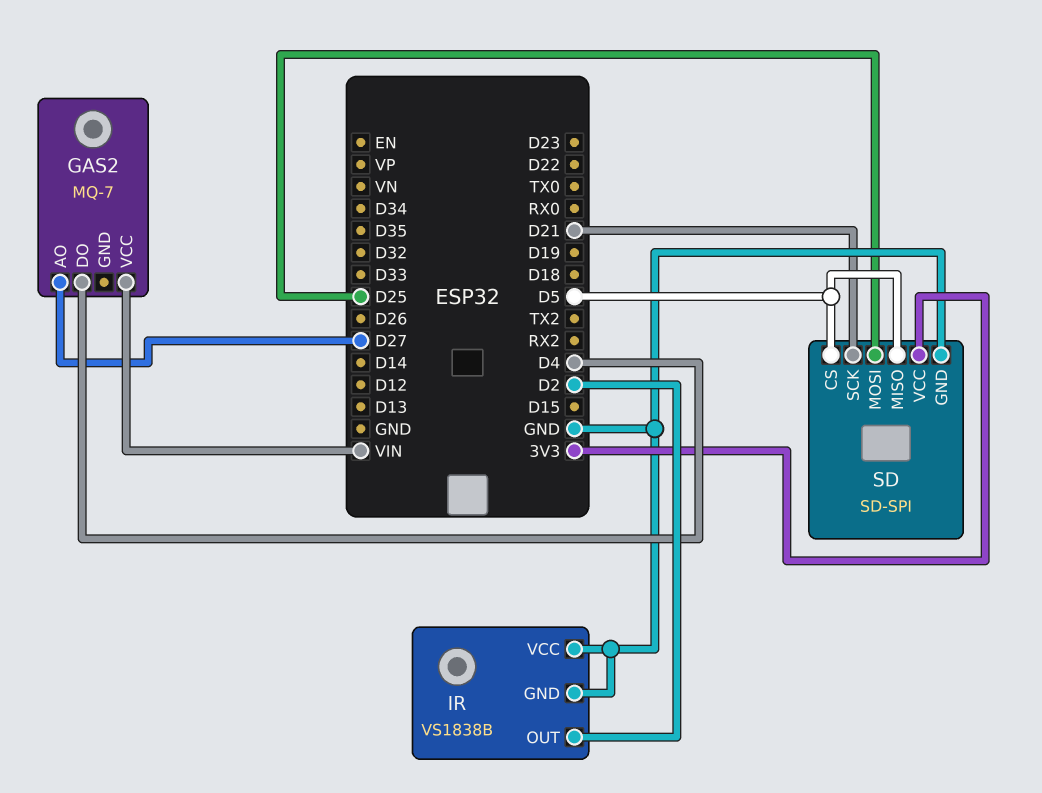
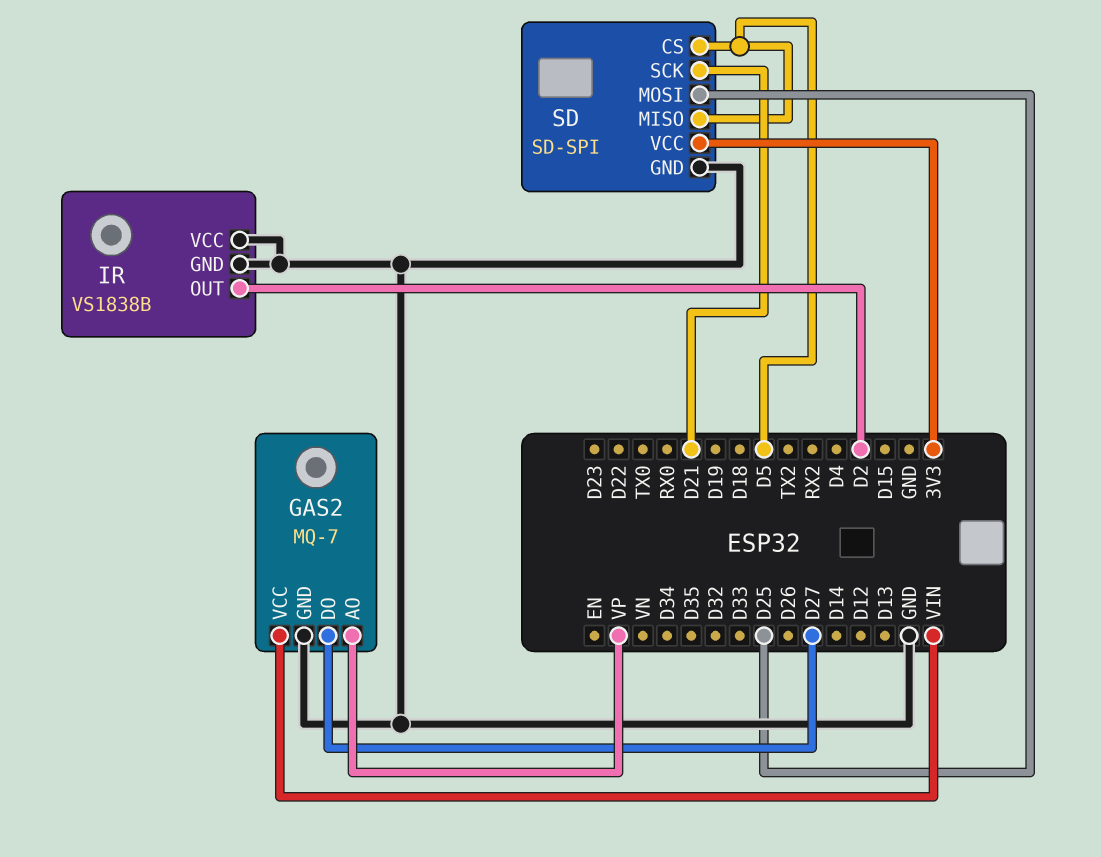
GAS2 pin AO: D27 -> VP
GAS2 pin DO: D4 -> D27
GAS2 pin GND: none -> GND

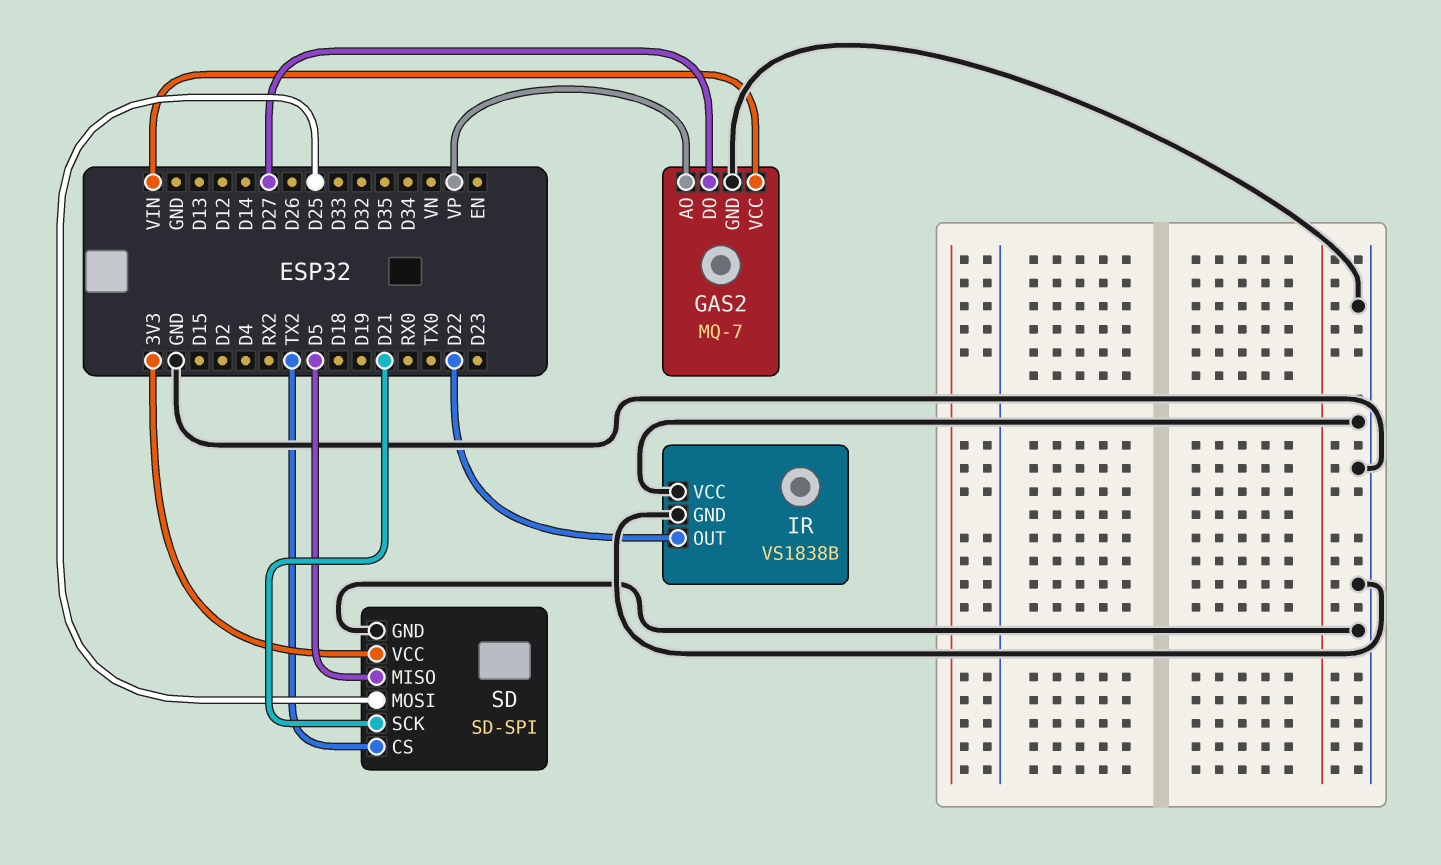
IR pin OUT: D2 -> D22
SD pin CS: D5 -> TX2

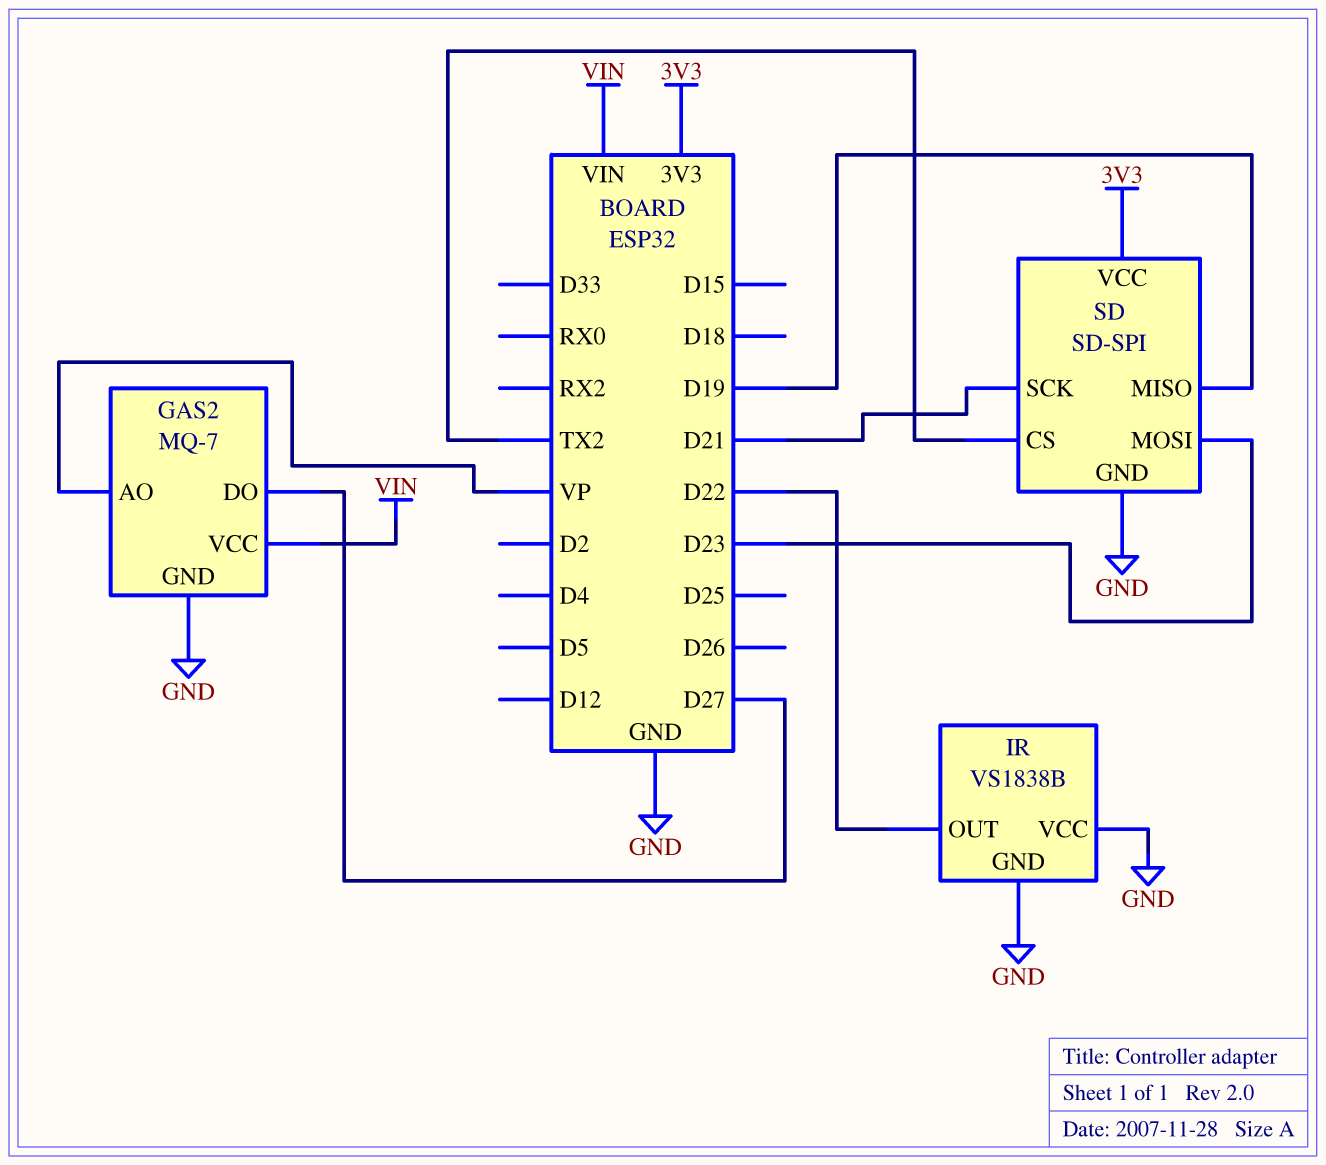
SD pin MISO: D5 -> D19
SD pin MOSI: D25 -> D23

